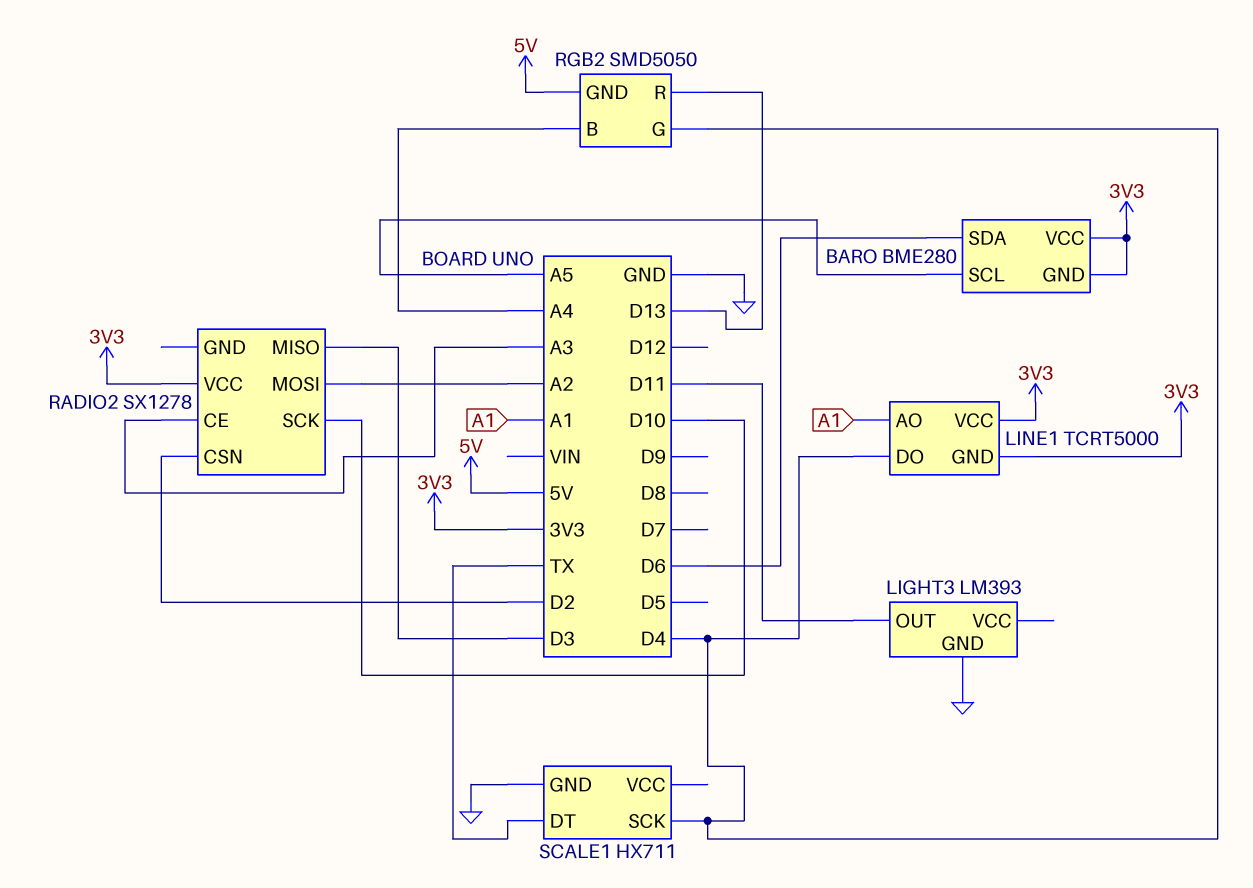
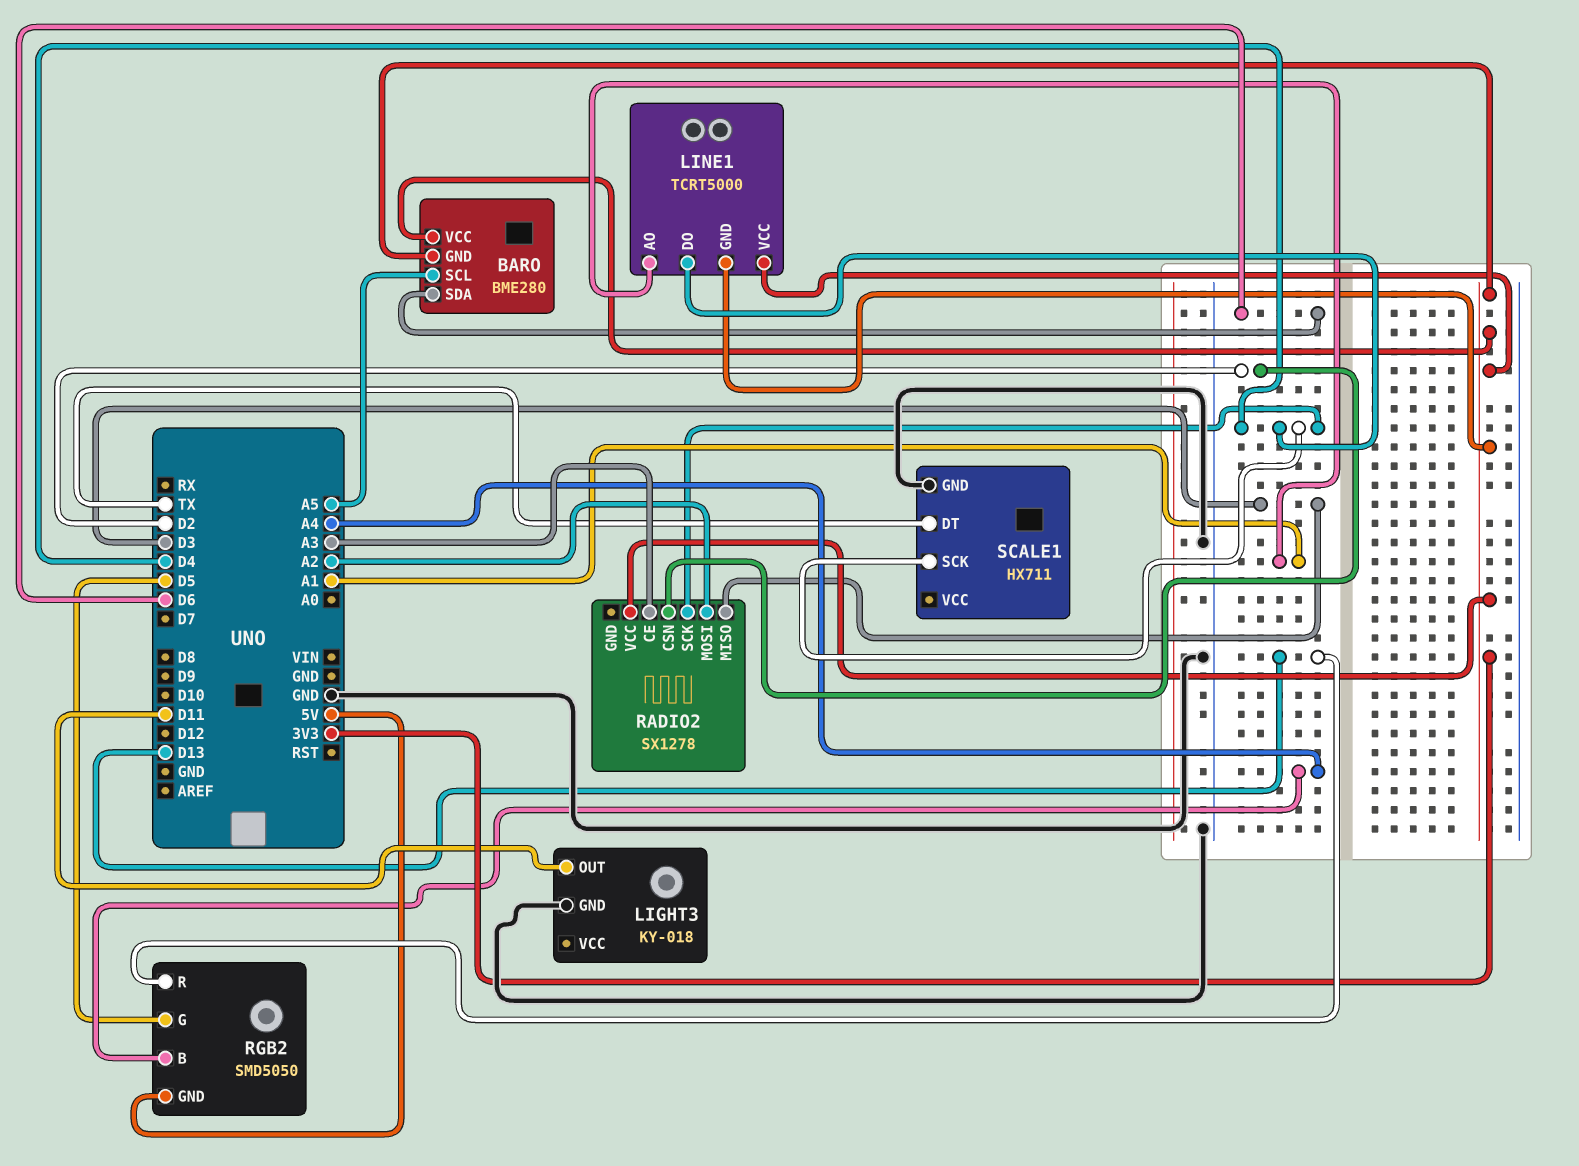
LIGHT3: LM393 -> KY-018
RADIO2 pin SCK: D10 -> D4
RGB2 pin G: D4 -> D5

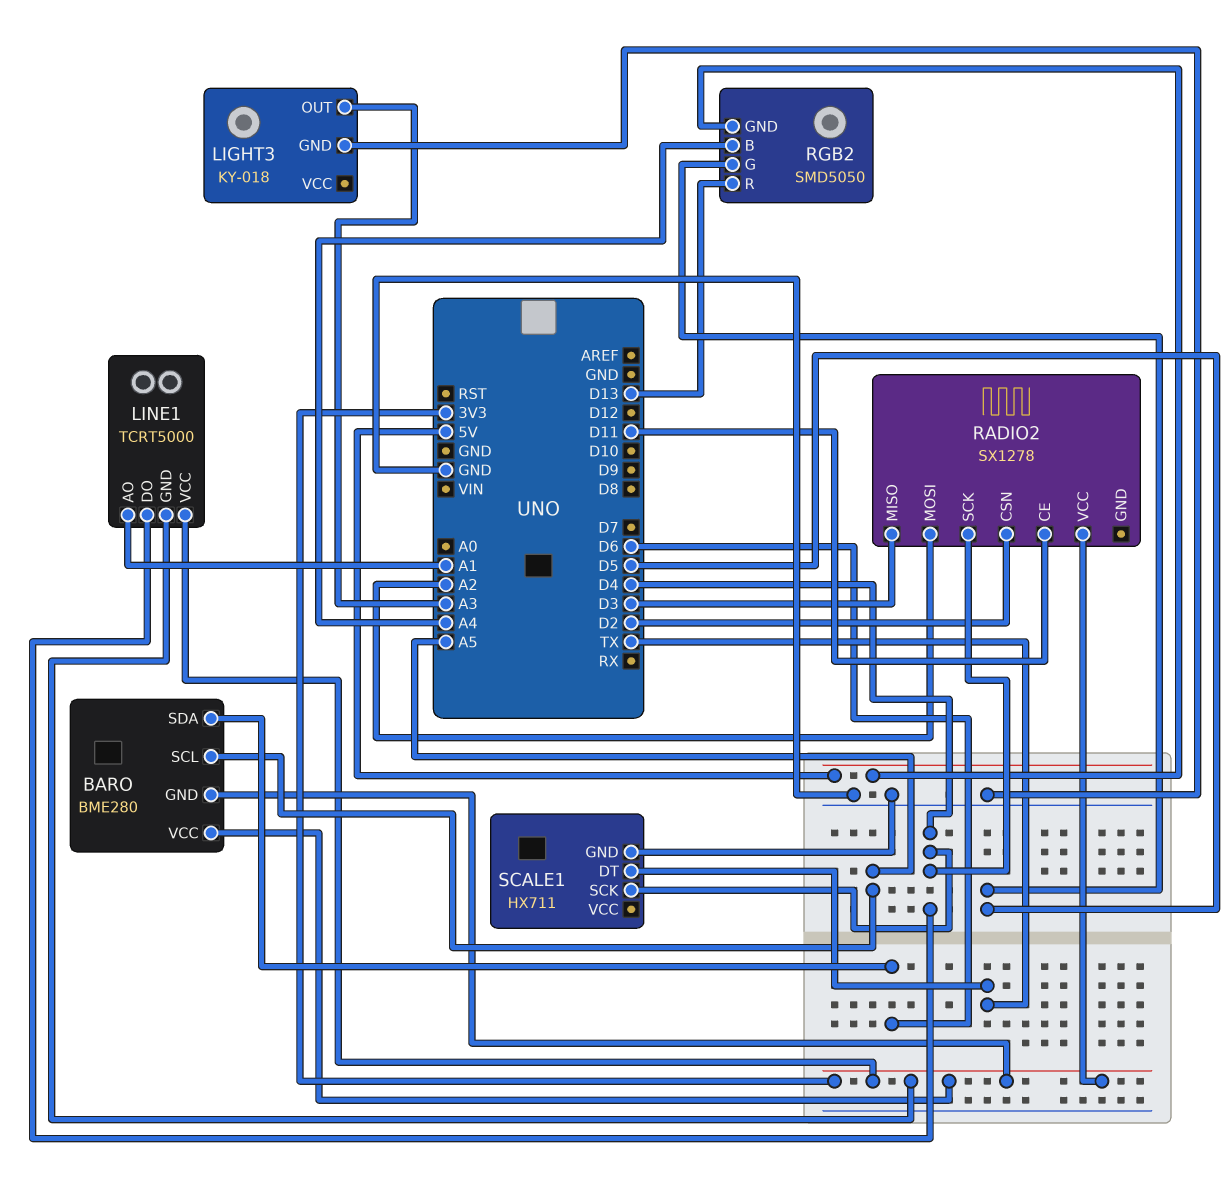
LIGHT3 pin OUT: D11 -> A3
RADIO2 pin CE: A3 -> D11

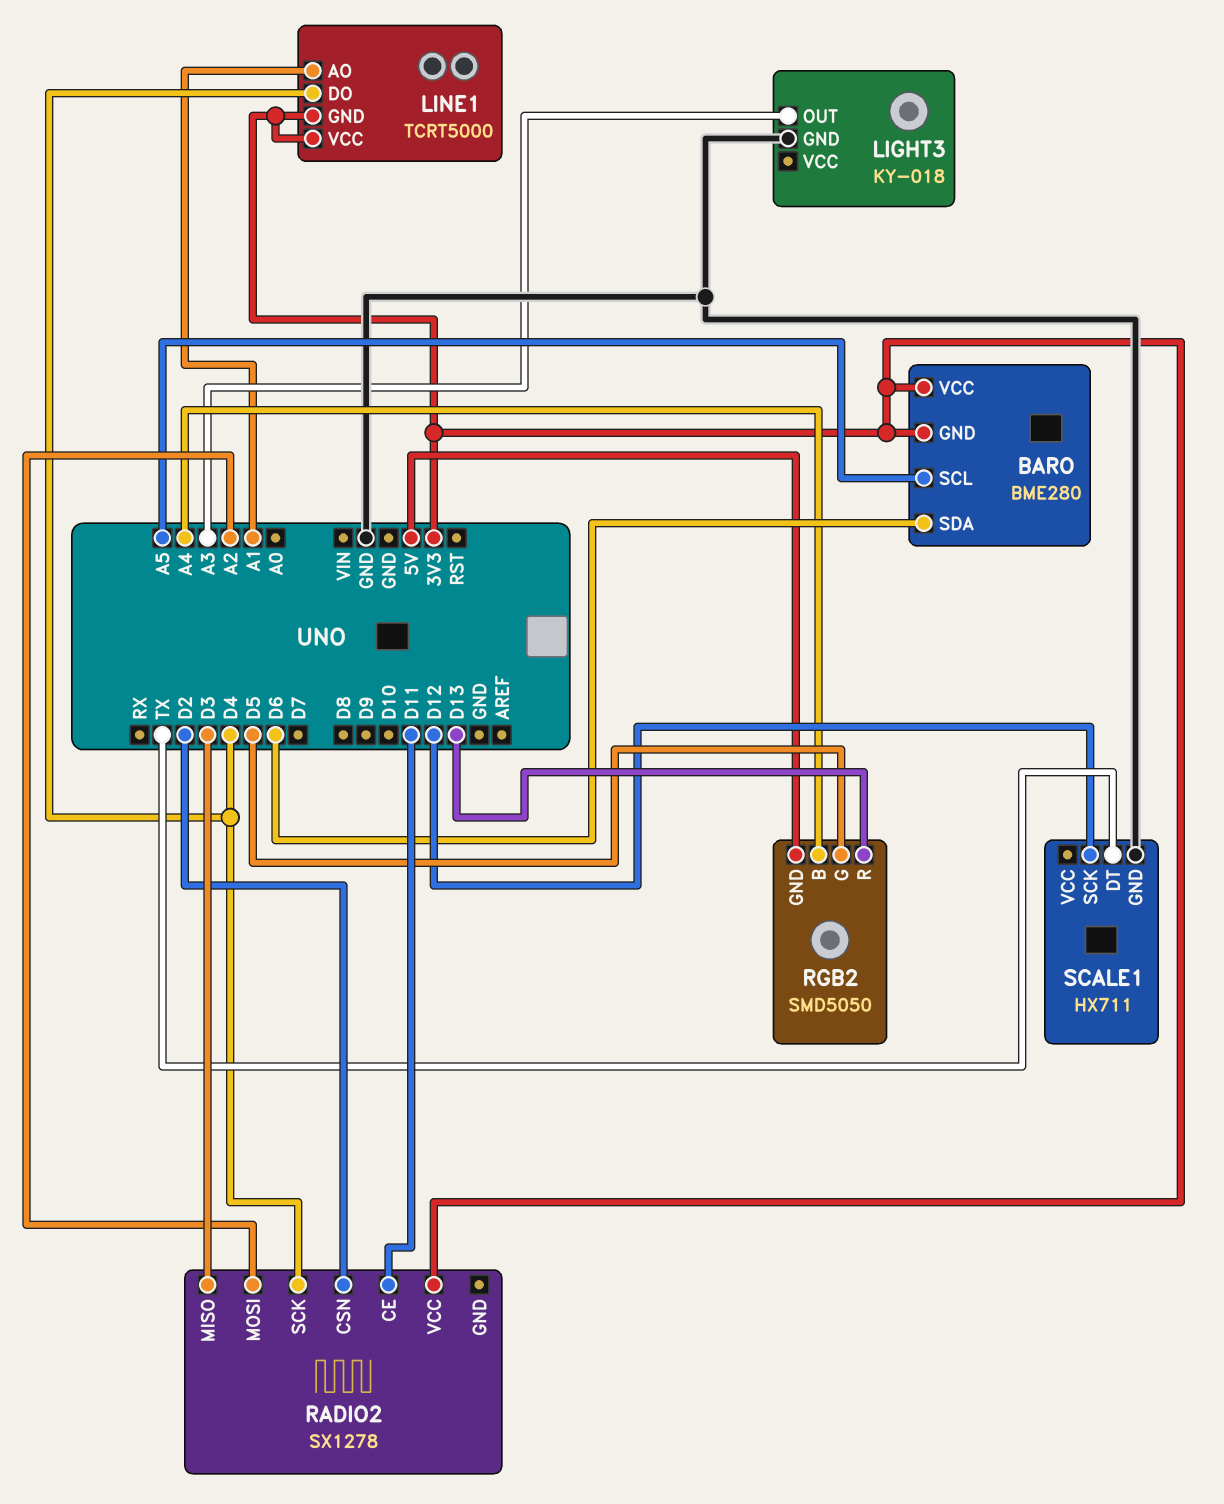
SCALE1 pin SCK: D4 -> D12

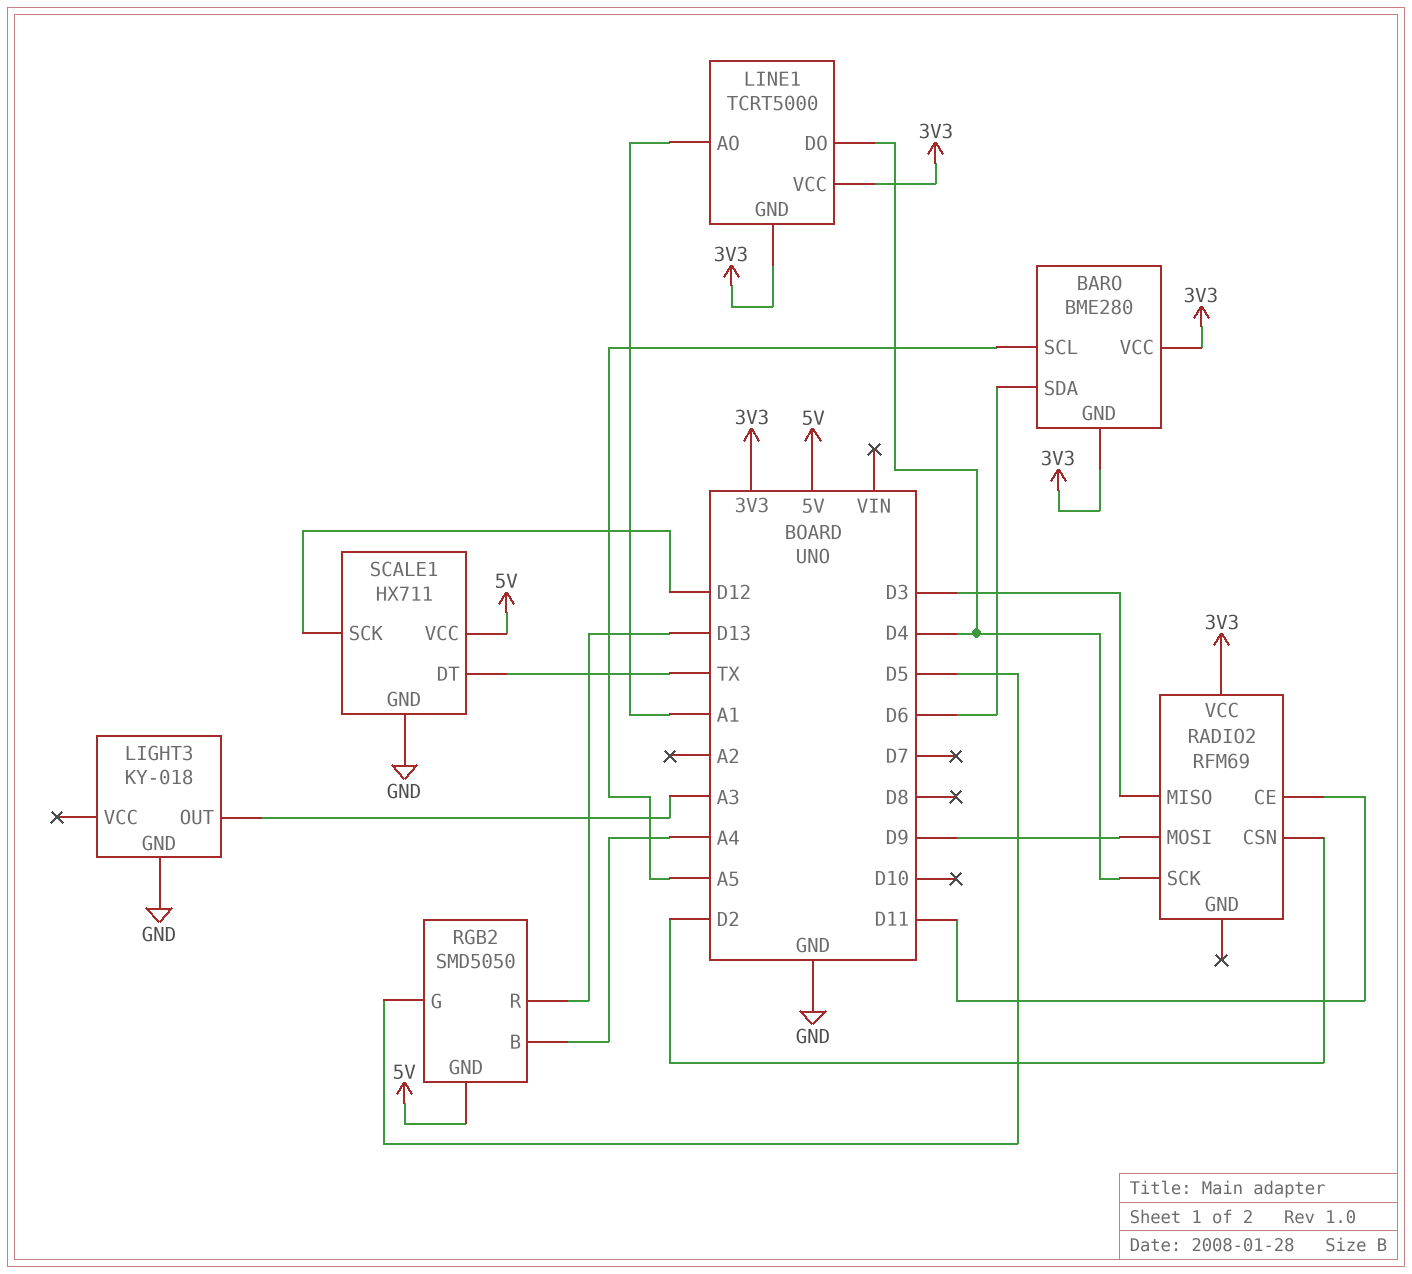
RADIO2: SX1278 -> RFM69
RADIO2 pin MOSI: A2 -> D9
SCALE1 pin VCC: none -> 5V

